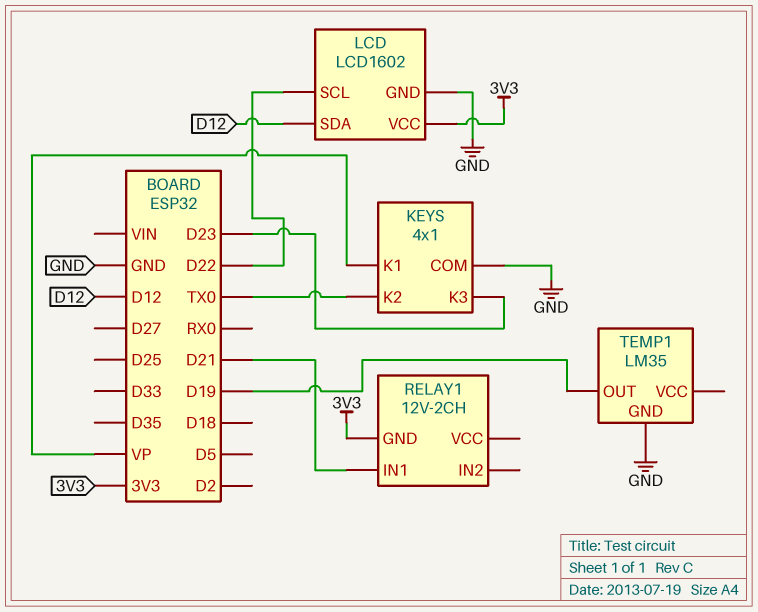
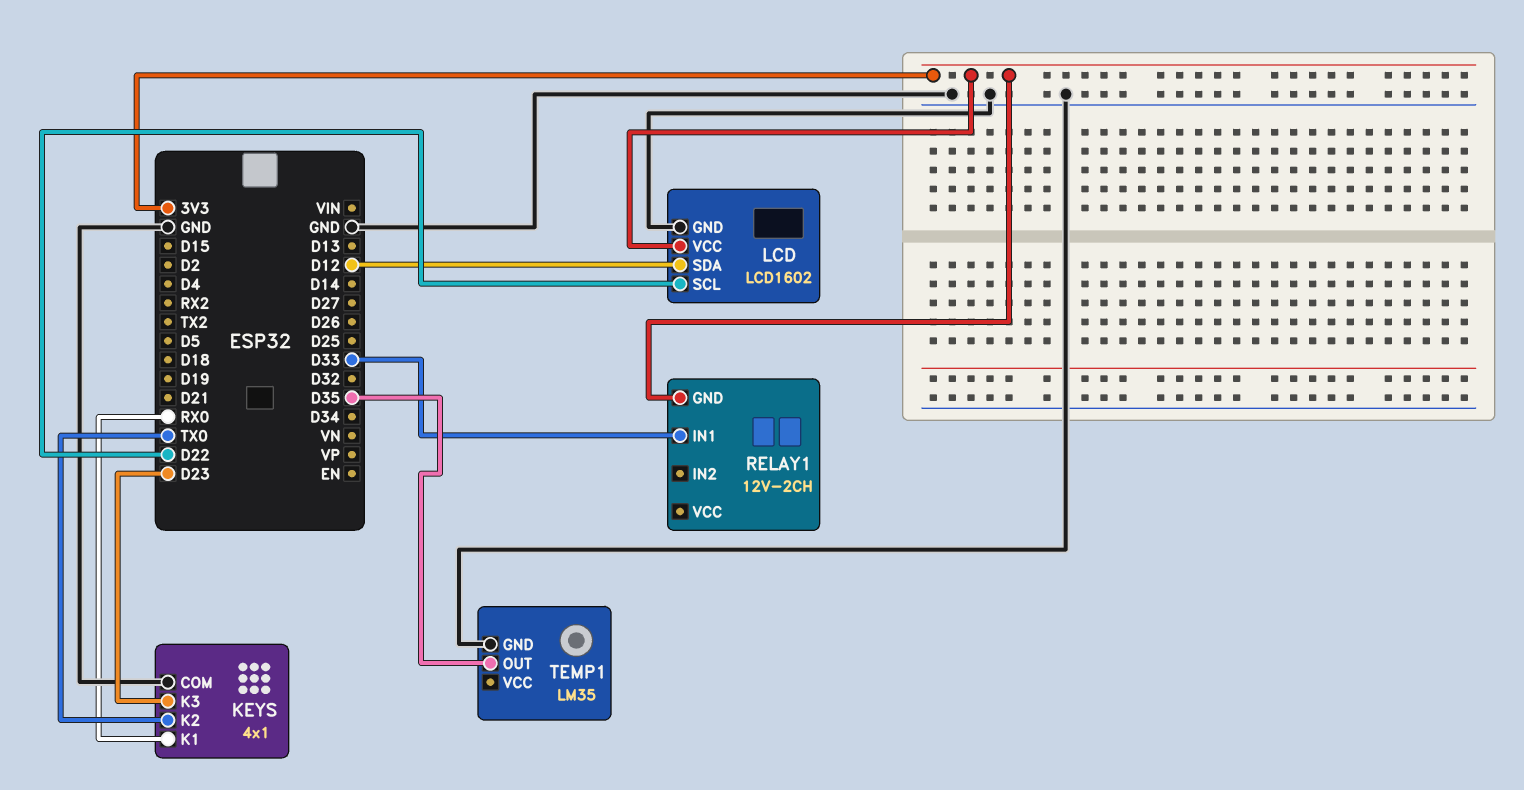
KEYS pin K1: VP -> RX0
RELAY1 pin IN1: D21 -> D33
TEMP1 pin OUT: D19 -> D35

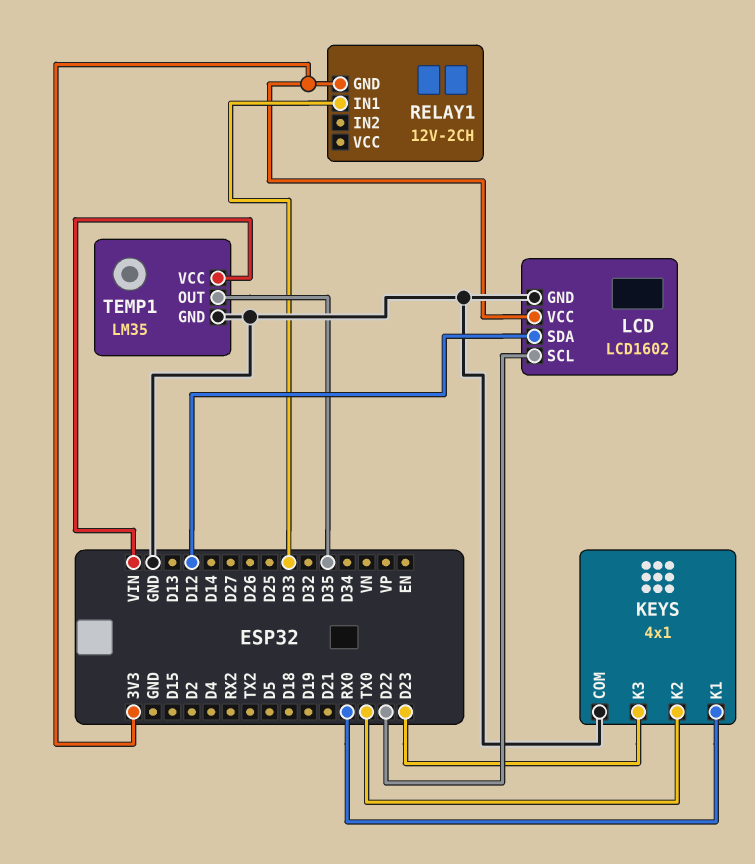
TEMP1 pin VCC: none -> VIN

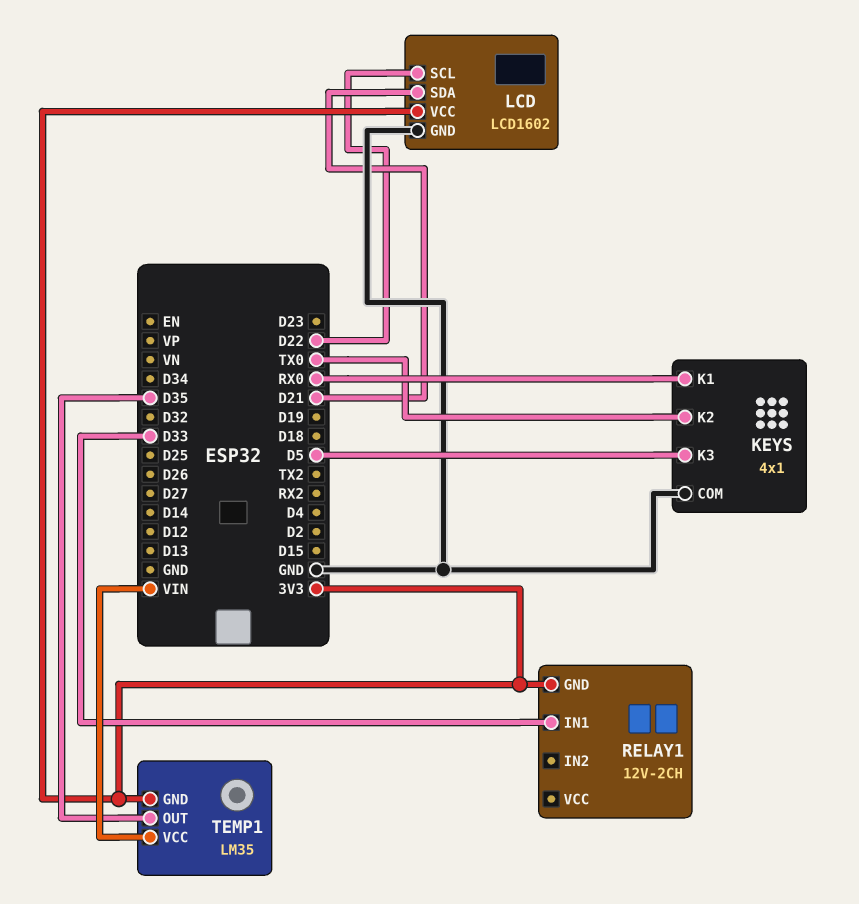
KEYS pin K3: D23 -> D5
LCD pin SDA: D12 -> D21
TEMP1 pin GND: GND -> 3V3

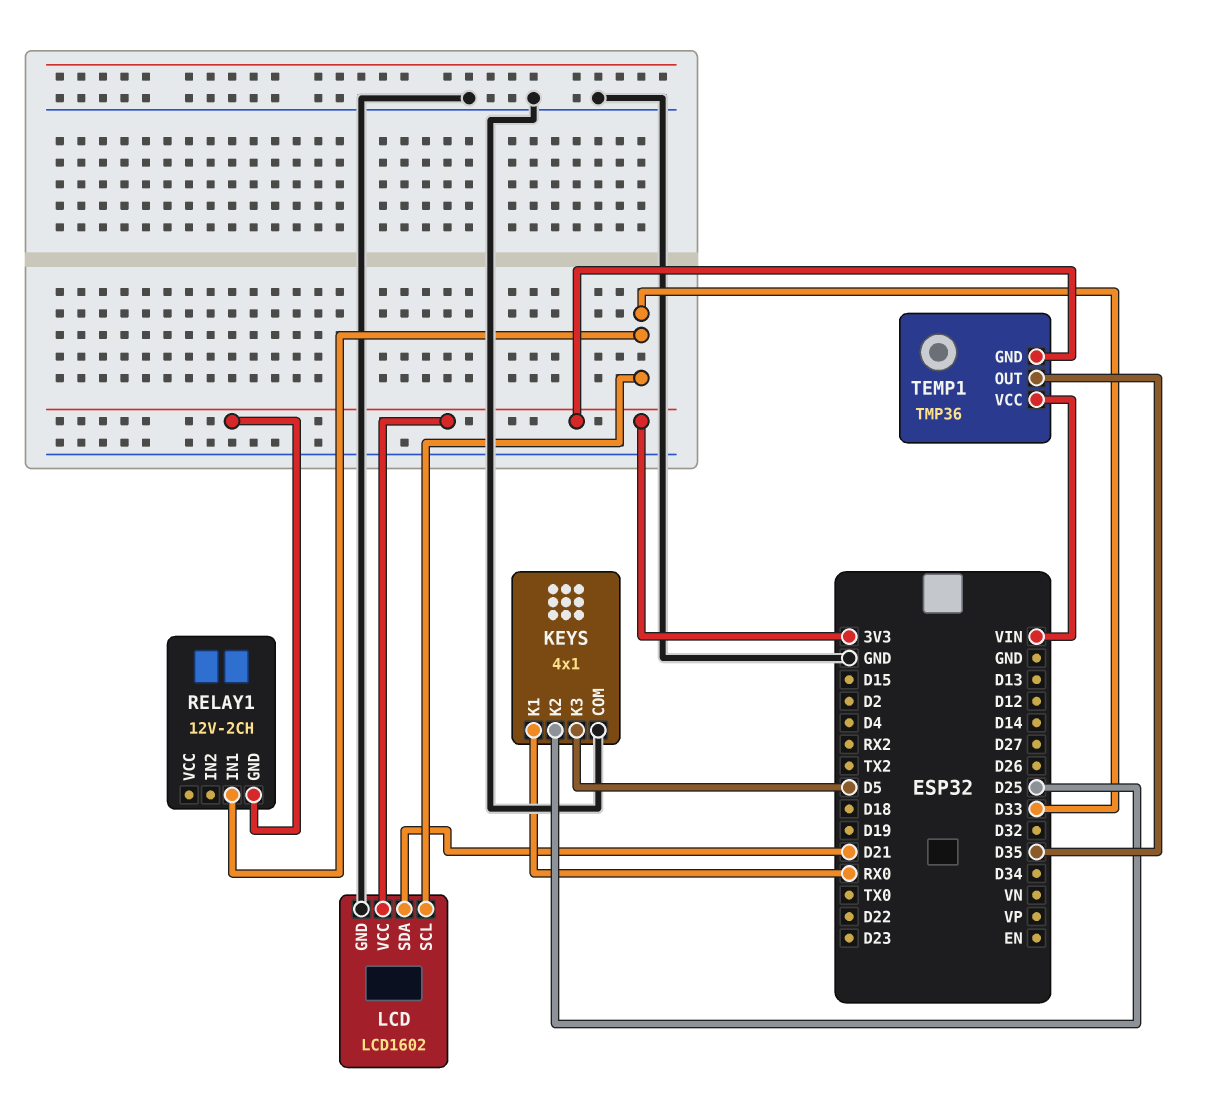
KEYS pin K2: TX0 -> D25
LCD pin SCL: D22 -> D33
TEMP1: LM35 -> TMP36

